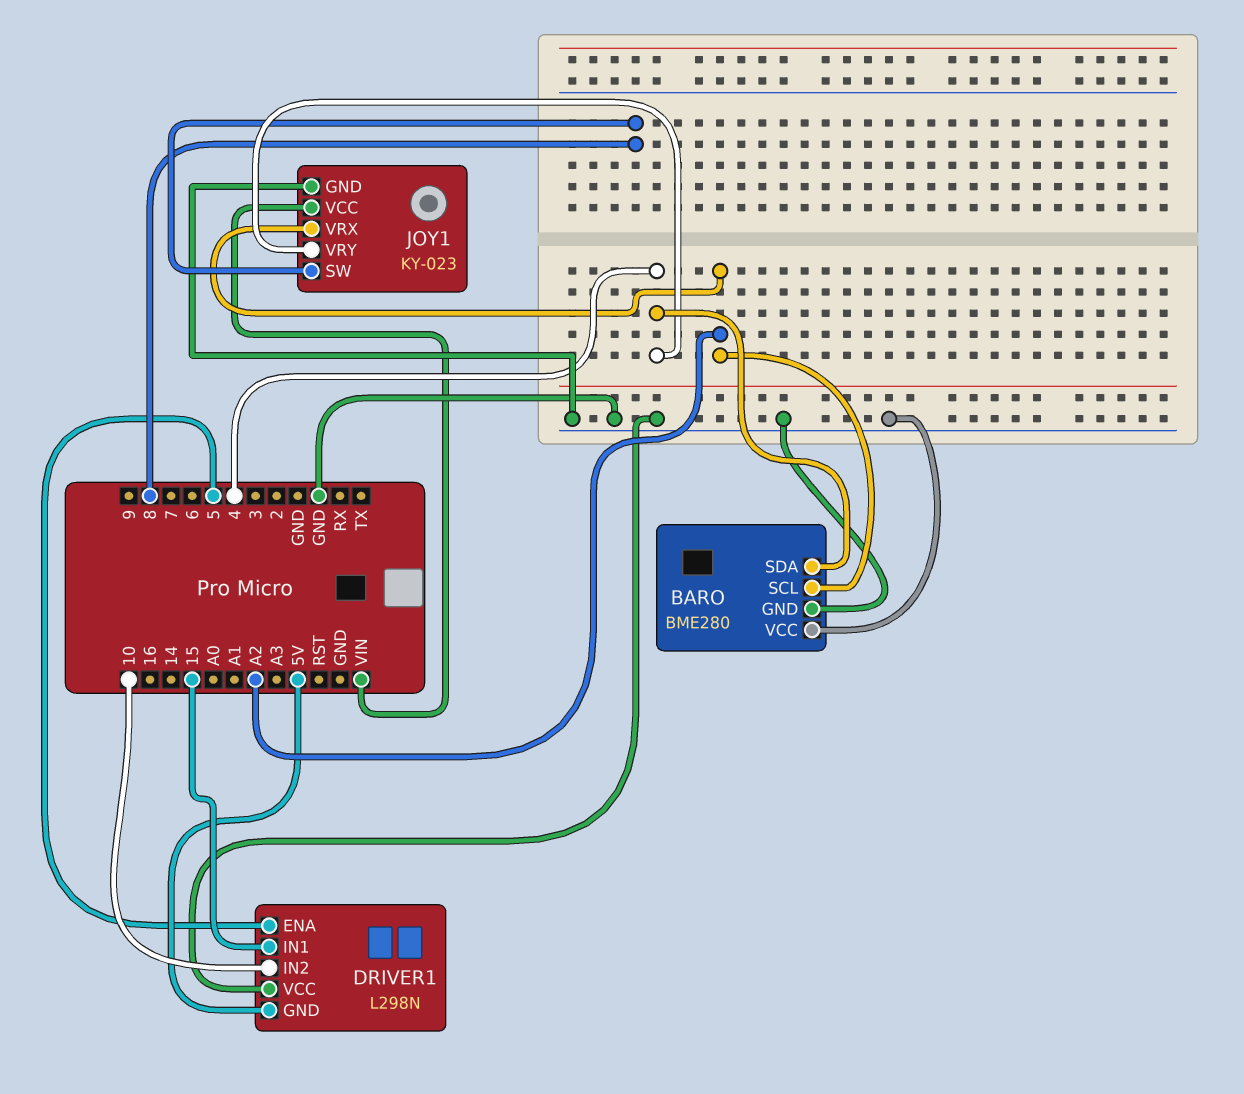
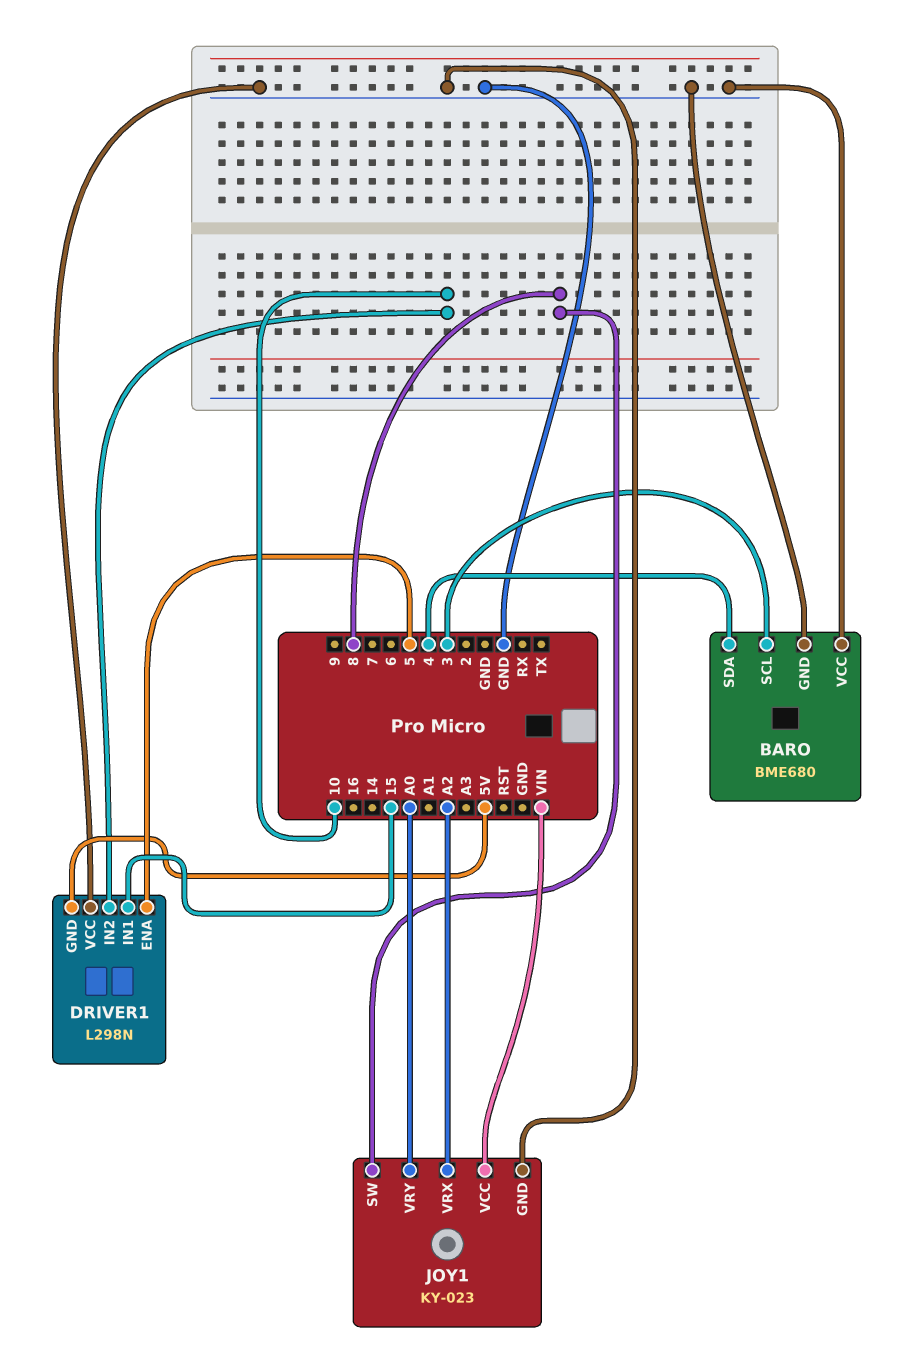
BARO: BME280 -> BME680
BARO pin SCL: A2 -> 3
JOY1 pin VRY: 4 -> A0

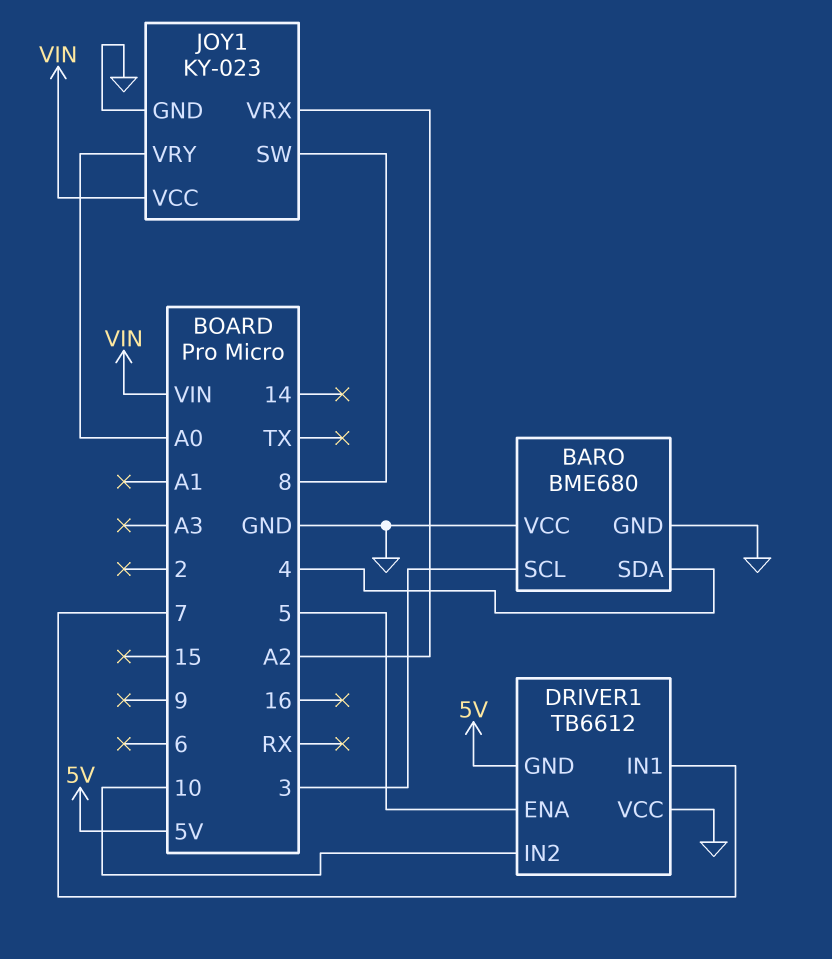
DRIVER1: L298N -> TB6612
DRIVER1 pin IN1: 15 -> 7

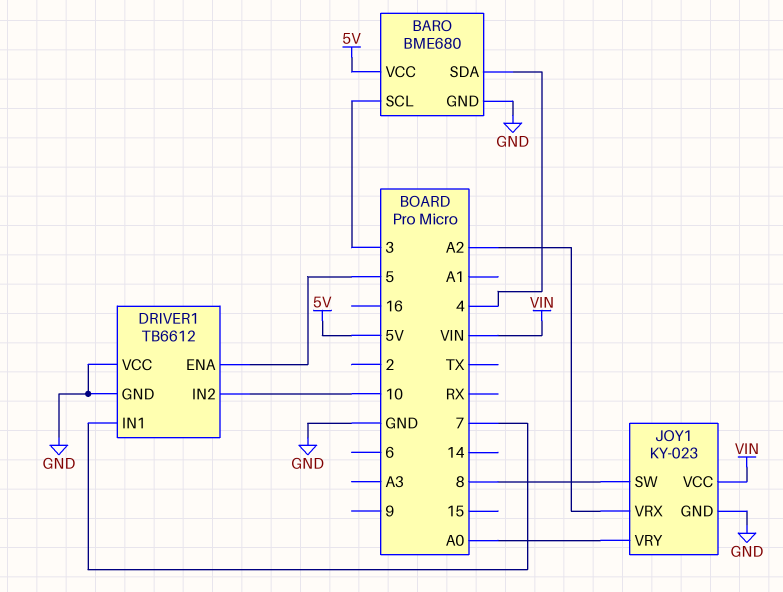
BARO pin VCC: GND -> 5V
DRIVER1 pin GND: 5V -> GND

